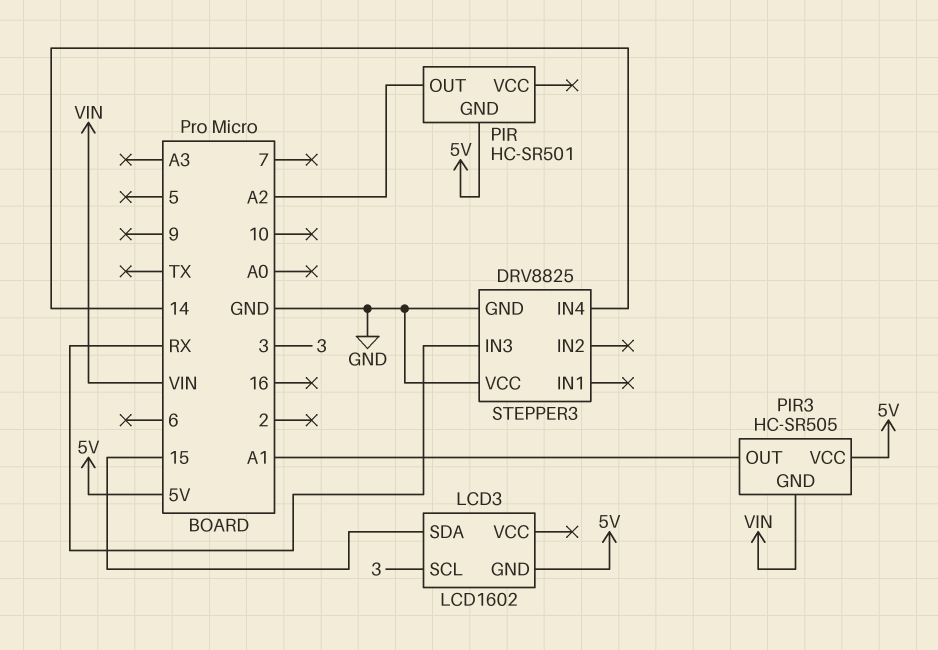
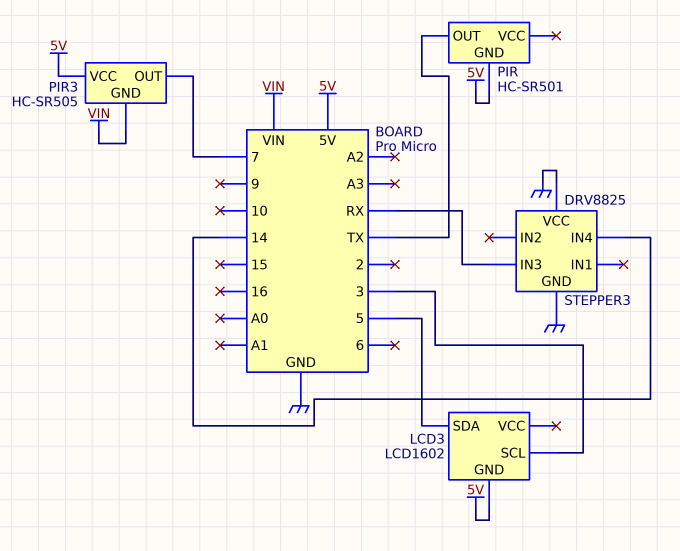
LCD3 pin SDA: 15 -> 5
PIR pin OUT: A2 -> TX
PIR3 pin OUT: A1 -> 7

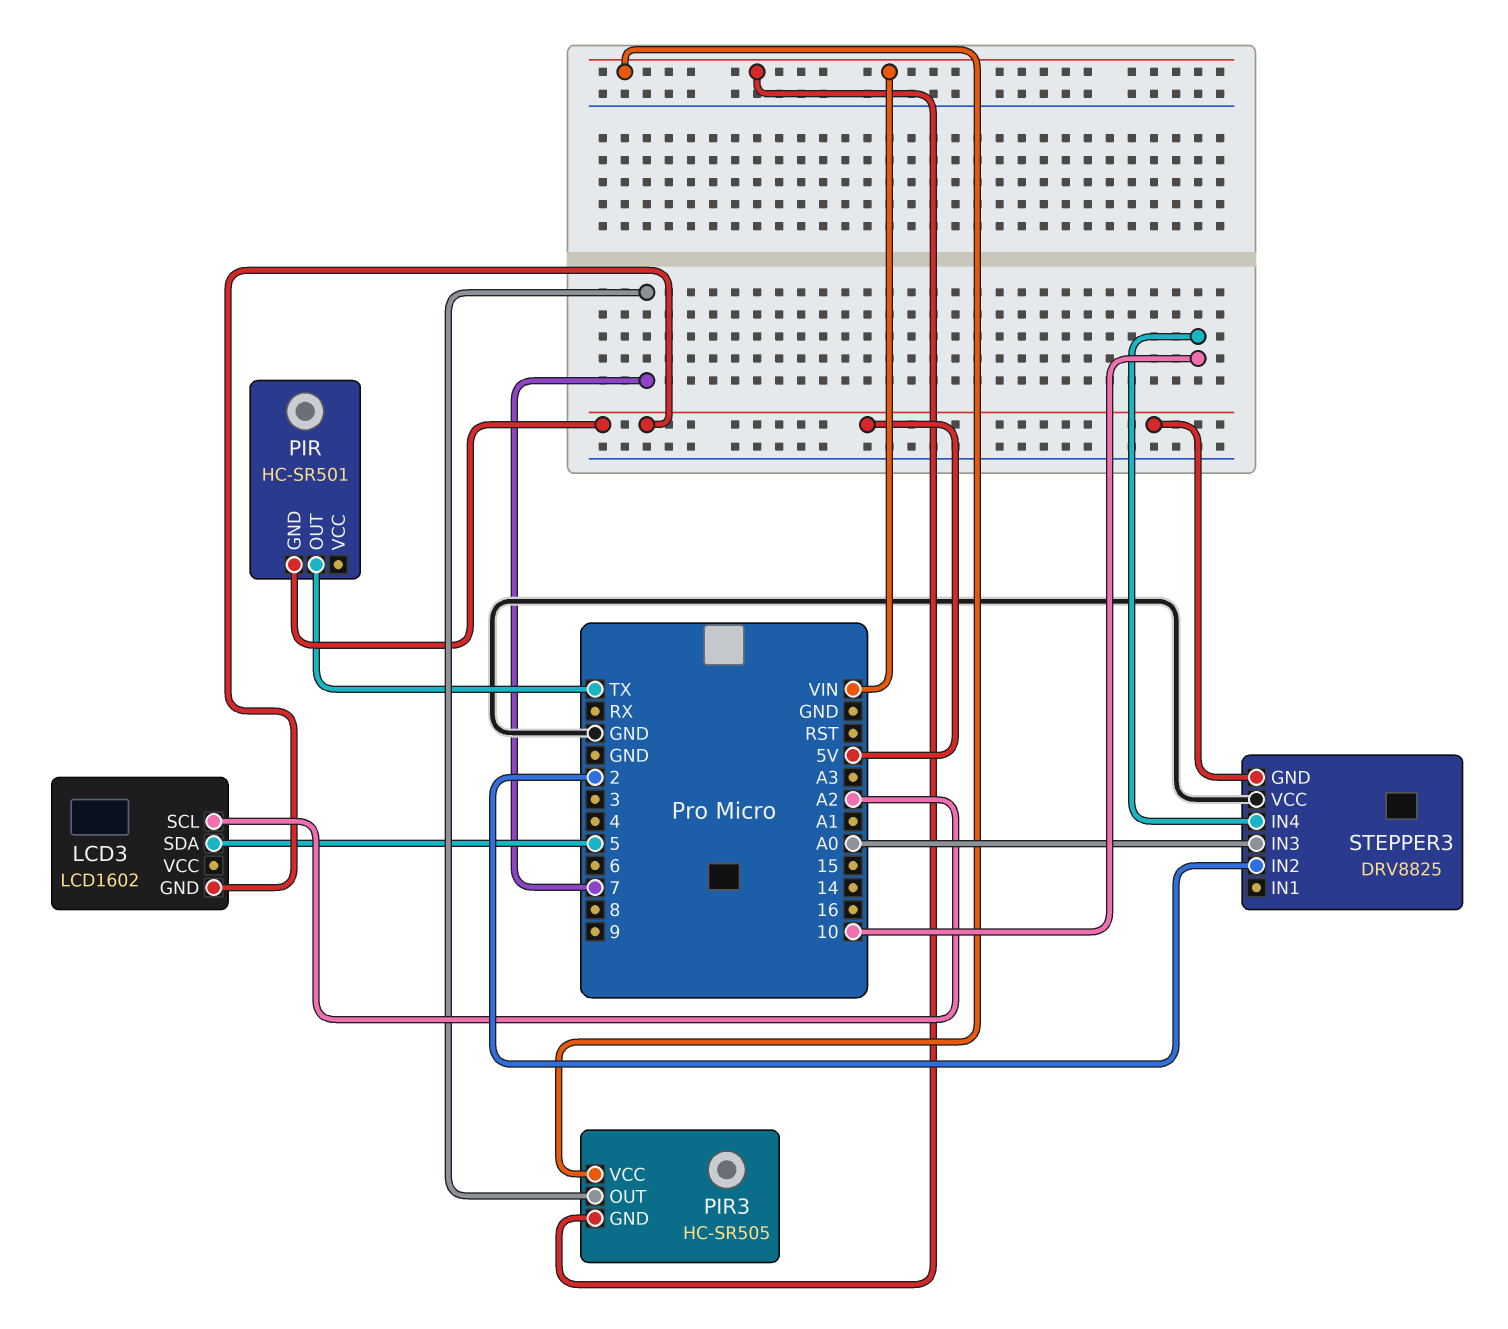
LCD3 pin SCL: 3 -> A2
PIR3 pin VCC: 5V -> VIN
STEPPER3 pin GND: GND -> 5V
STEPPER3 pin IN2: none -> 2
STEPPER3 pin IN3: RX -> A0
STEPPER3 pin IN4: 14 -> 10

